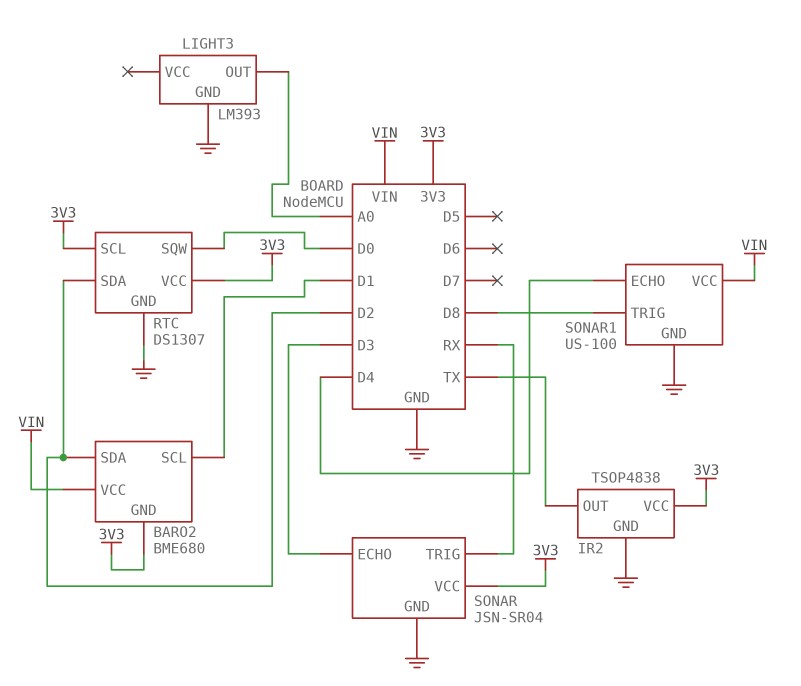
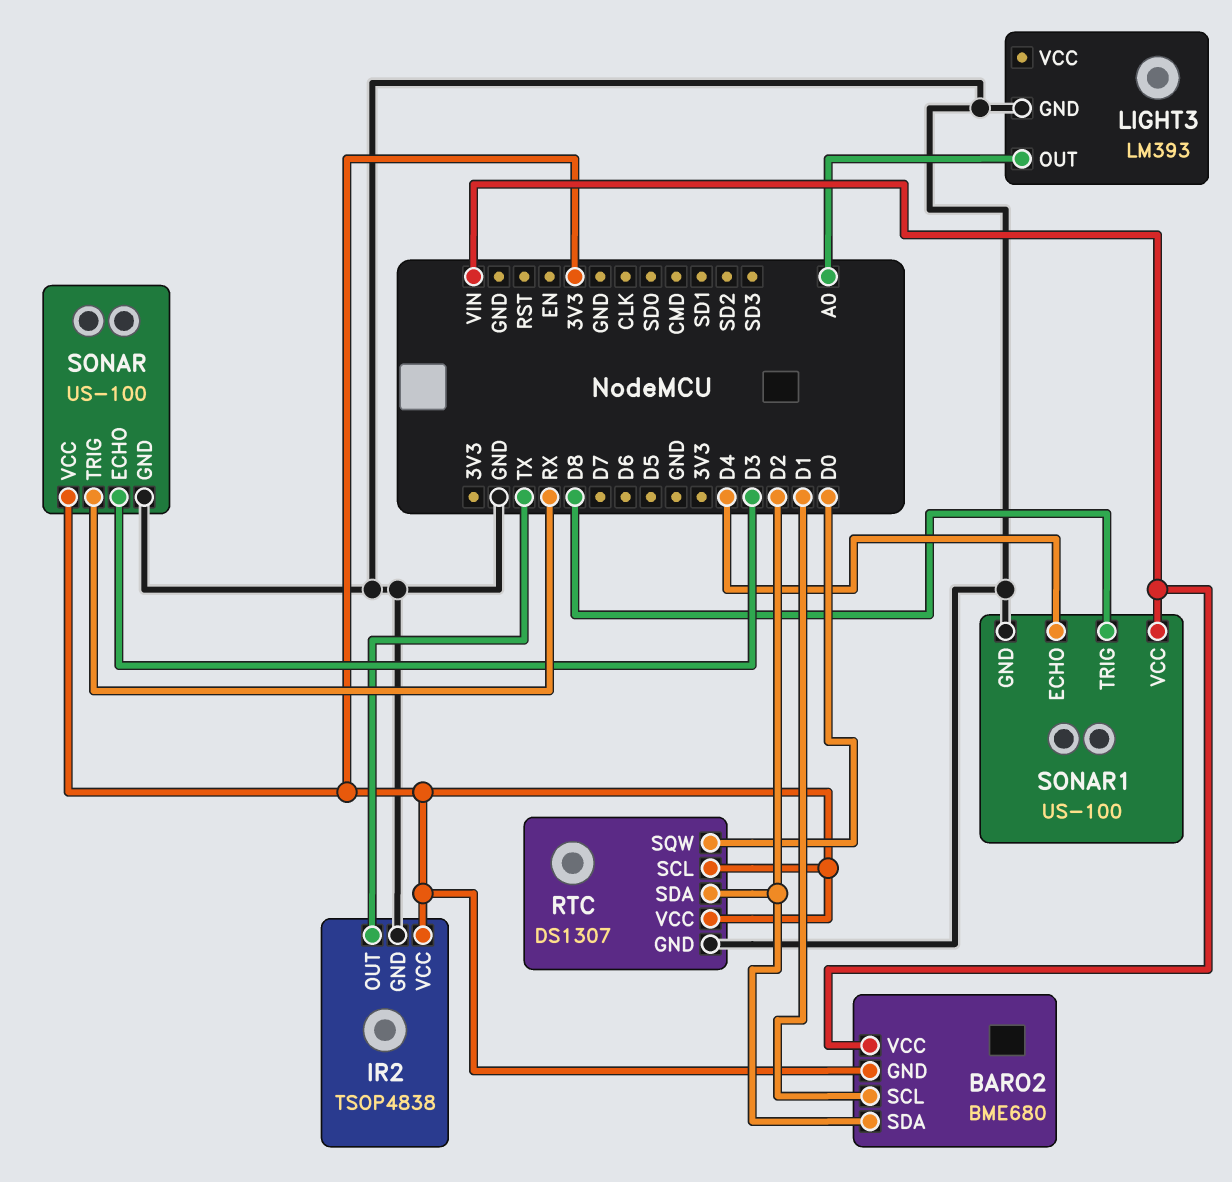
SONAR: JSN-SR04 -> US-100

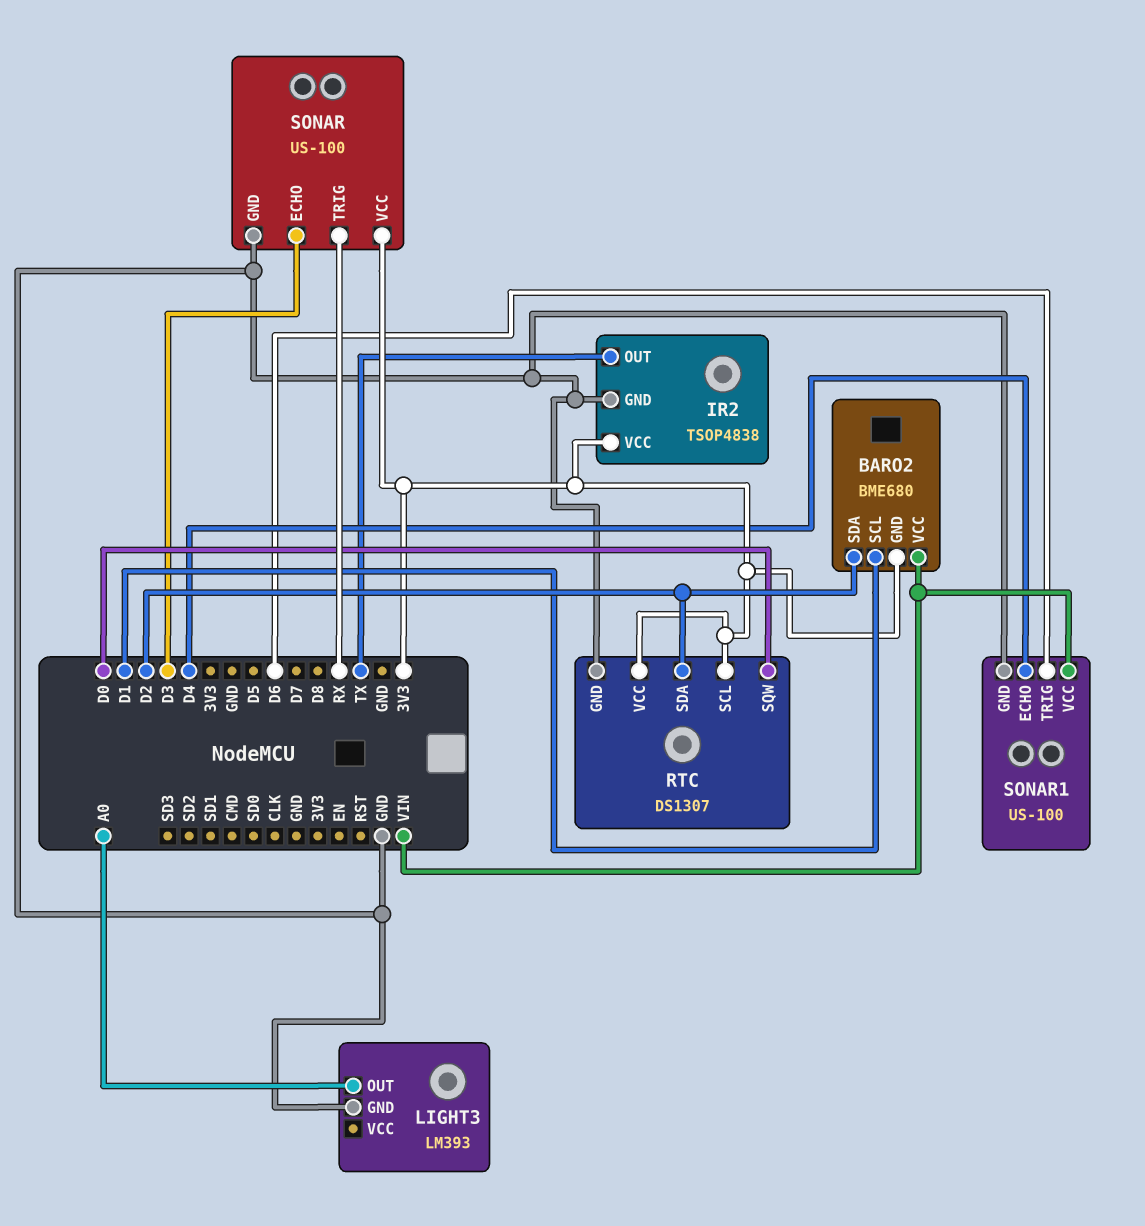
SONAR1 pin TRIG: D8 -> D6

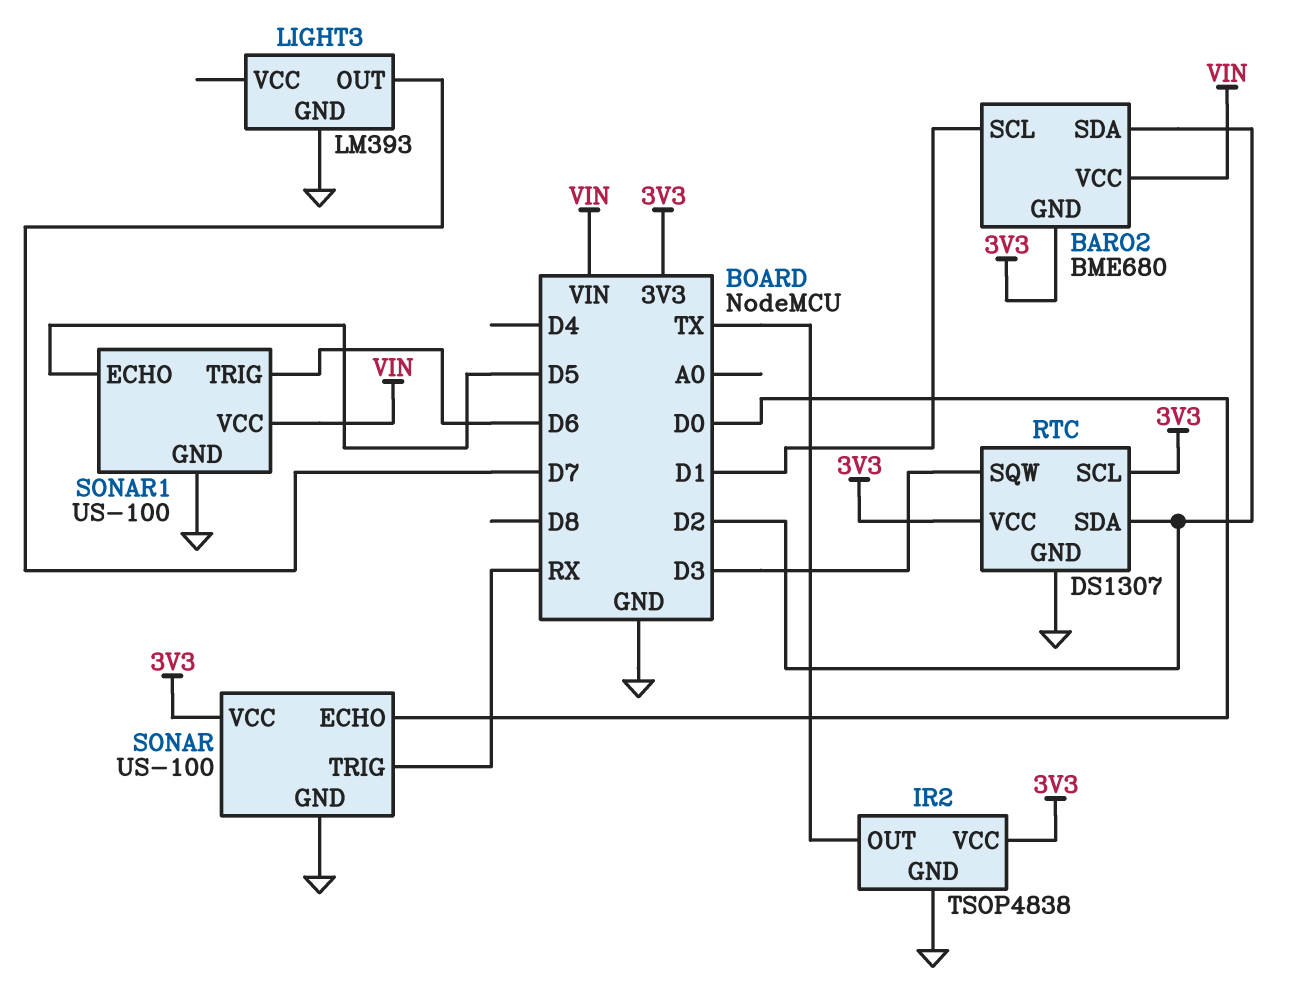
LIGHT3 pin OUT: A0 -> D7
RTC pin SQW: D0 -> D3
SONAR pin ECHO: D3 -> D0
SONAR1 pin ECHO: D4 -> D5

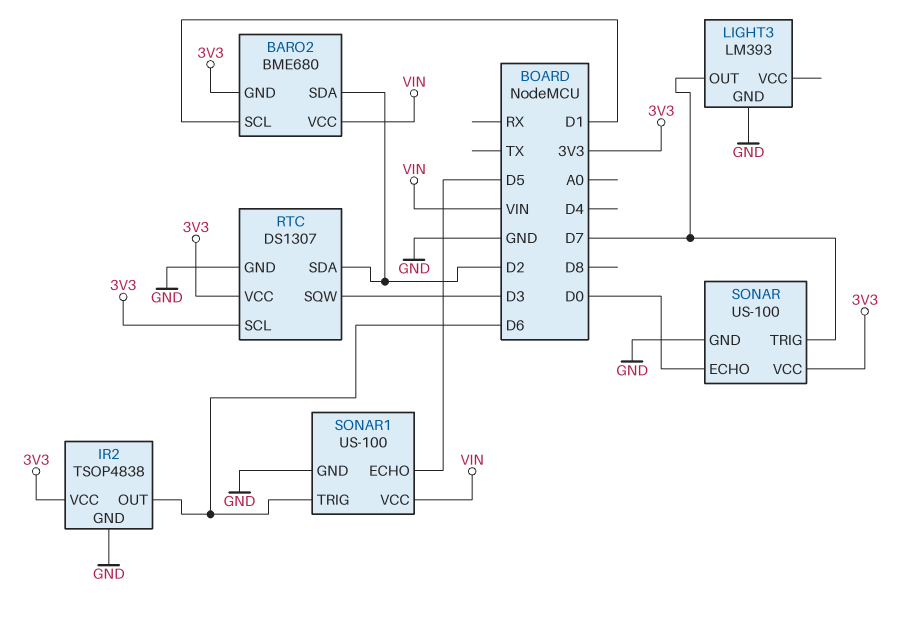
IR2 pin OUT: TX -> D6
SONAR pin TRIG: RX -> D7

